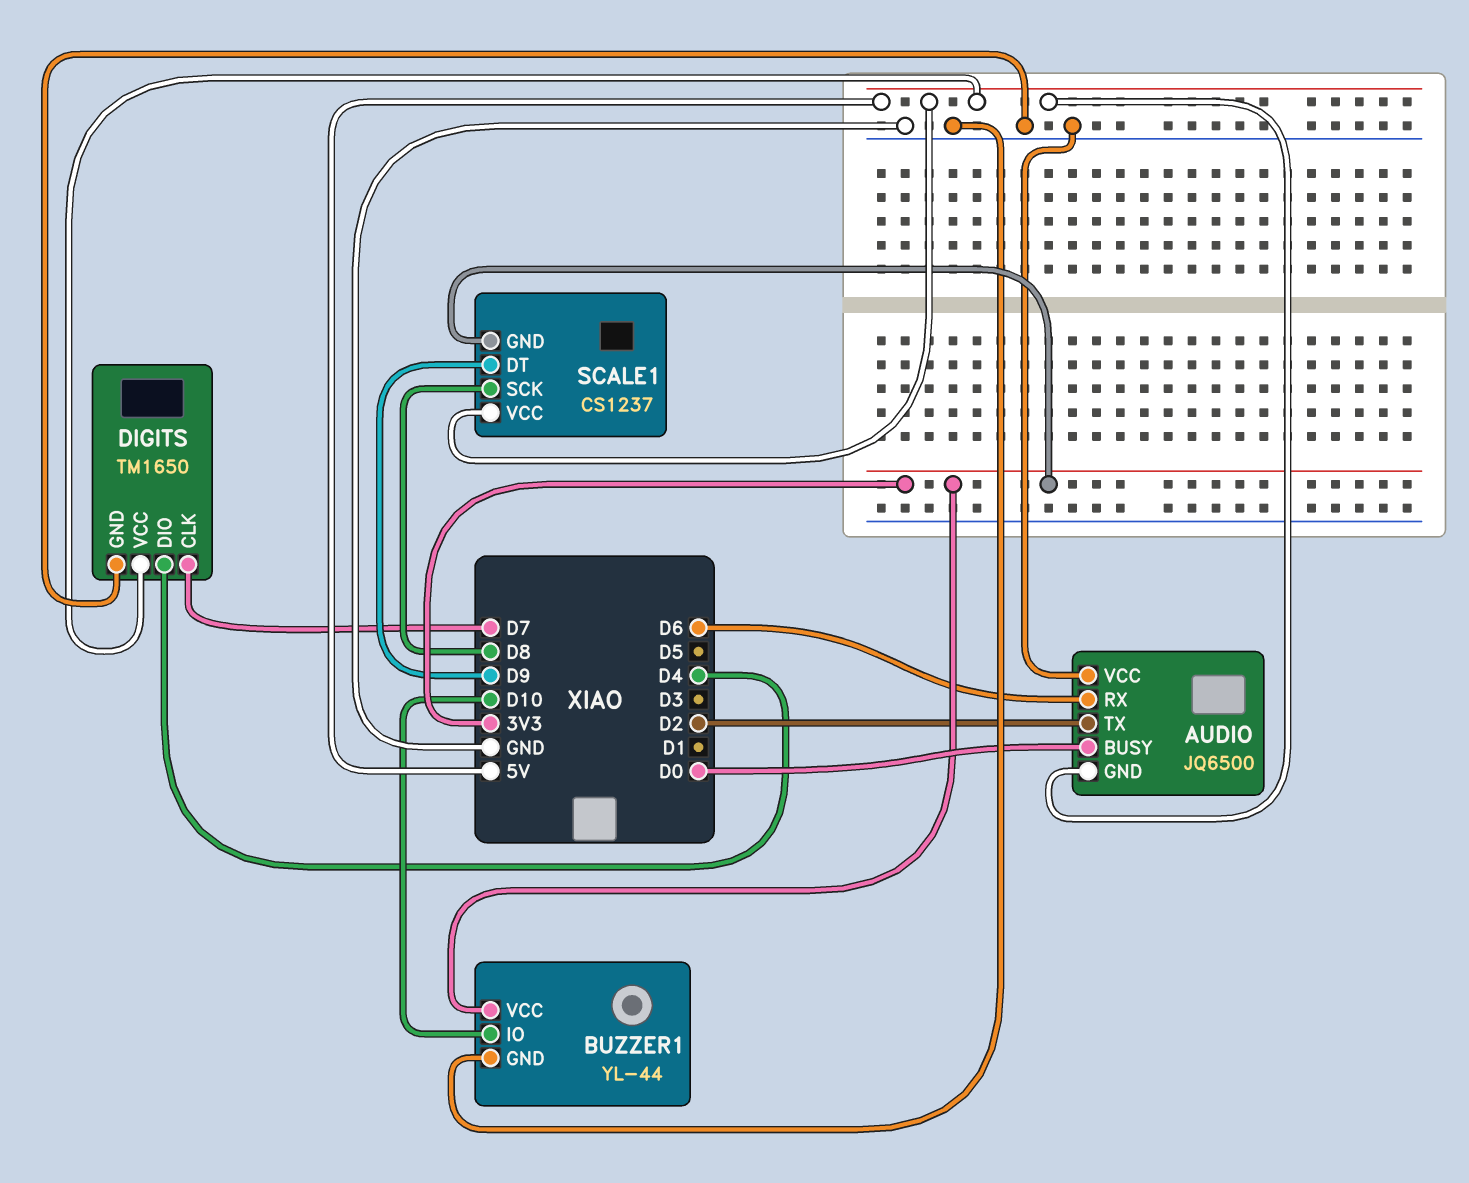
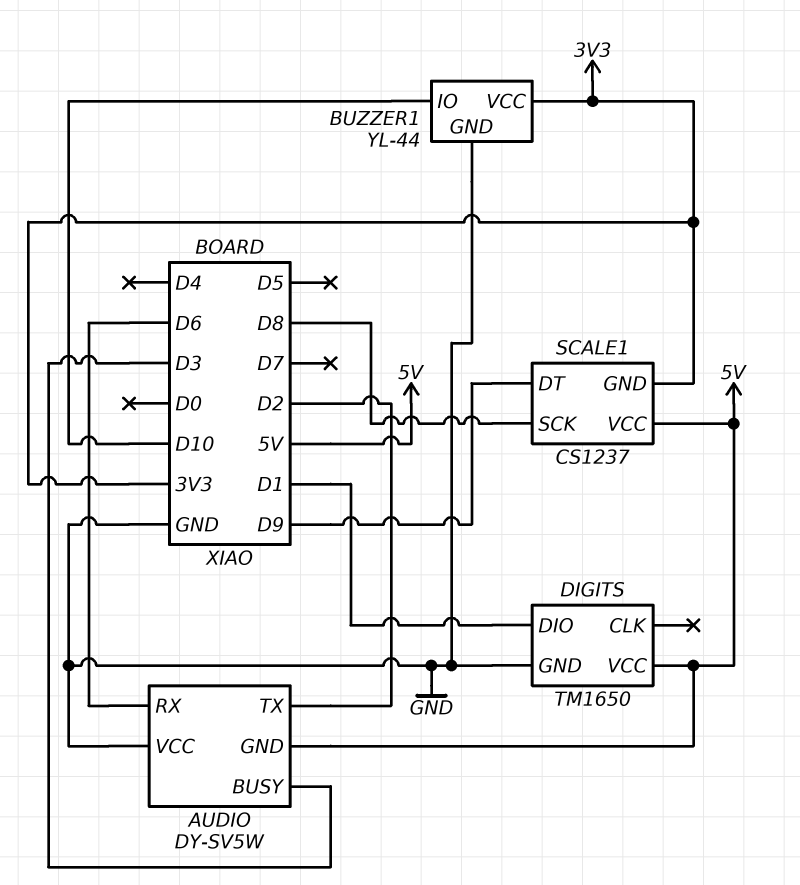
AUDIO: JQ6500 -> DY-SV5W
AUDIO pin BUSY: D0 -> D3
DIGITS pin CLK: D7 -> none
DIGITS pin DIO: D4 -> D1

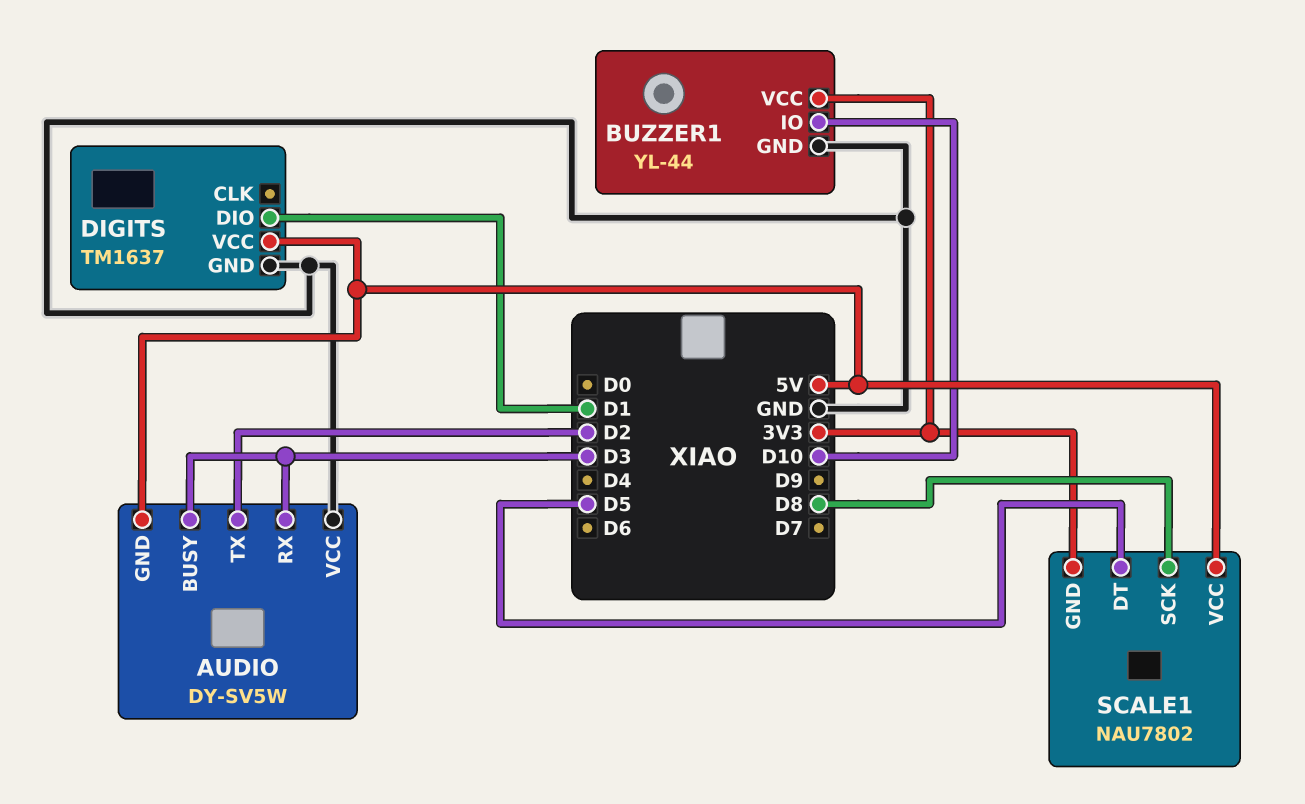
AUDIO pin RX: D6 -> D3
DIGITS: TM1650 -> TM1637
SCALE1: CS1237 -> NAU7802
SCALE1 pin DT: D9 -> D5

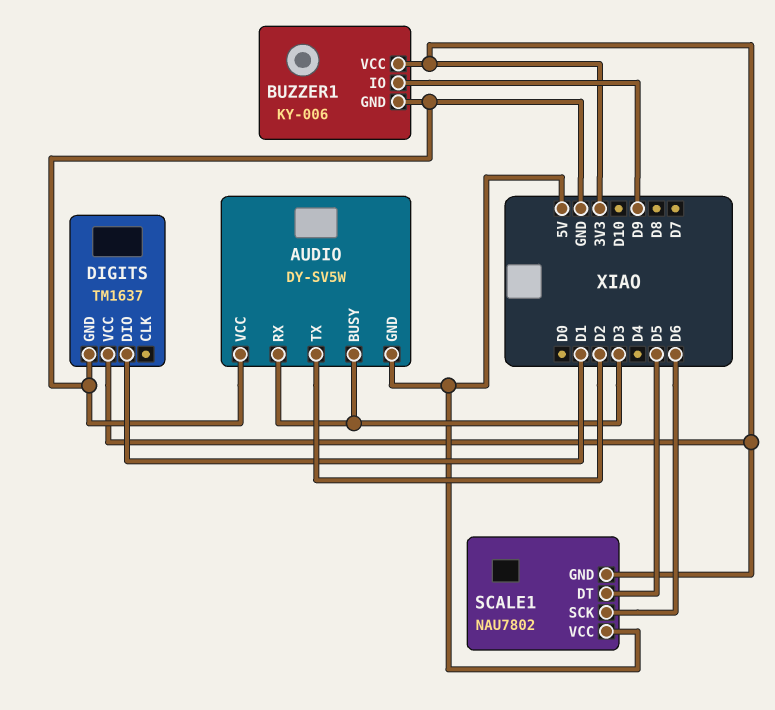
BUZZER1: YL-44 -> KY-006
BUZZER1 pin IO: D10 -> D9
DIGITS pin VCC: 5V -> 3V3
SCALE1 pin SCK: D8 -> D6

